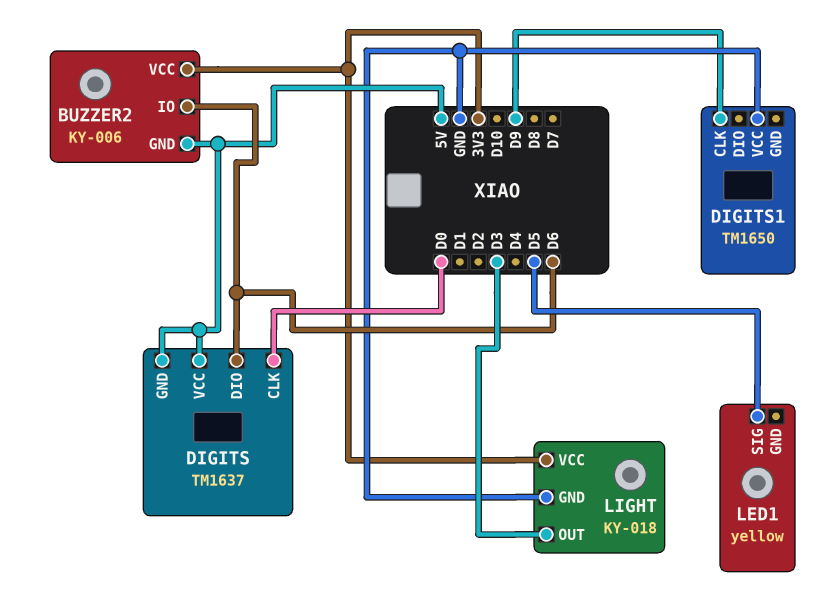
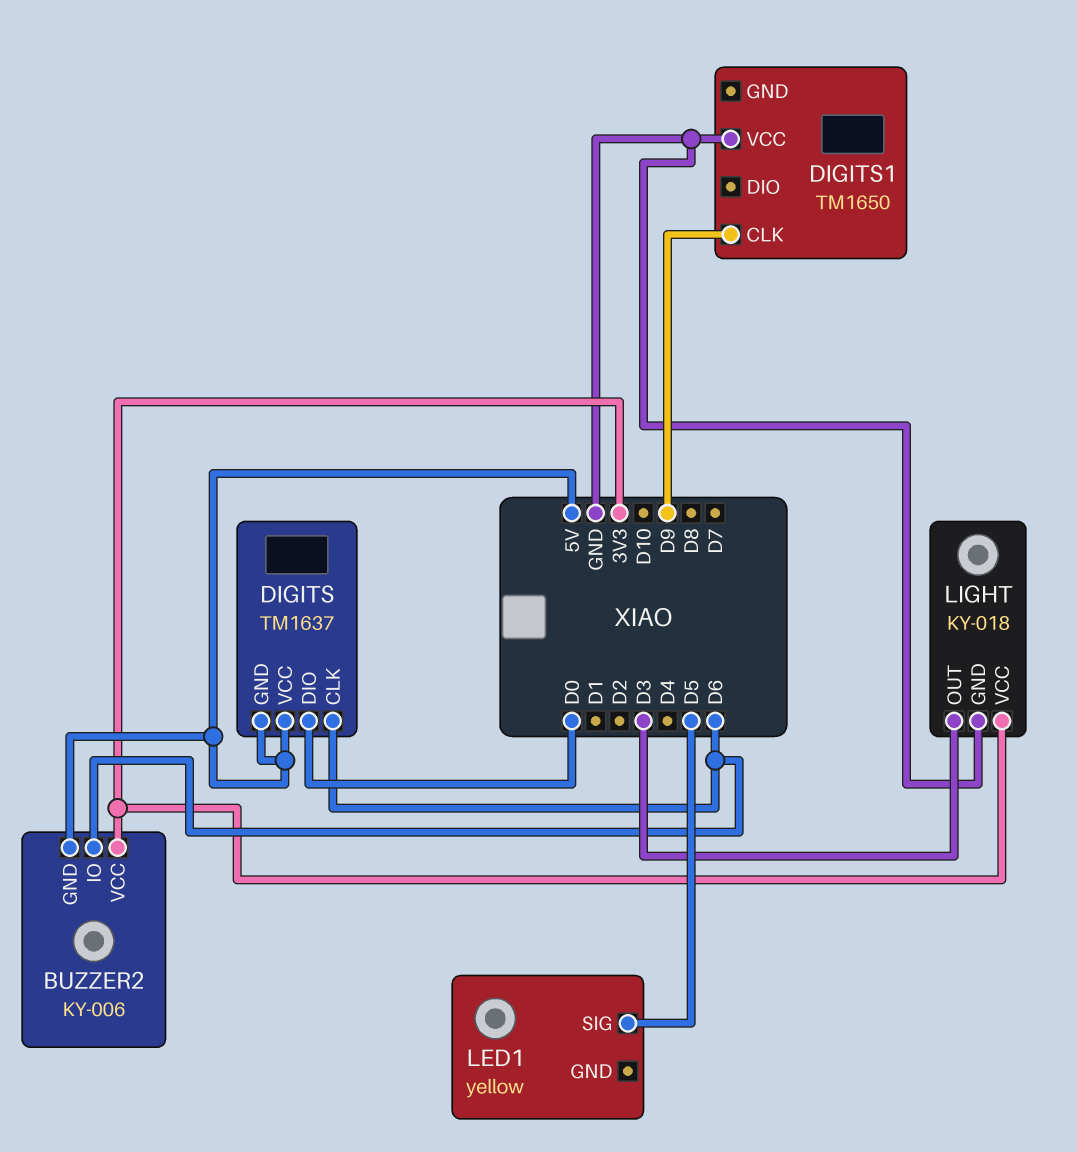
DIGITS pin CLK: D0 -> D6
DIGITS pin DIO: D6 -> D0

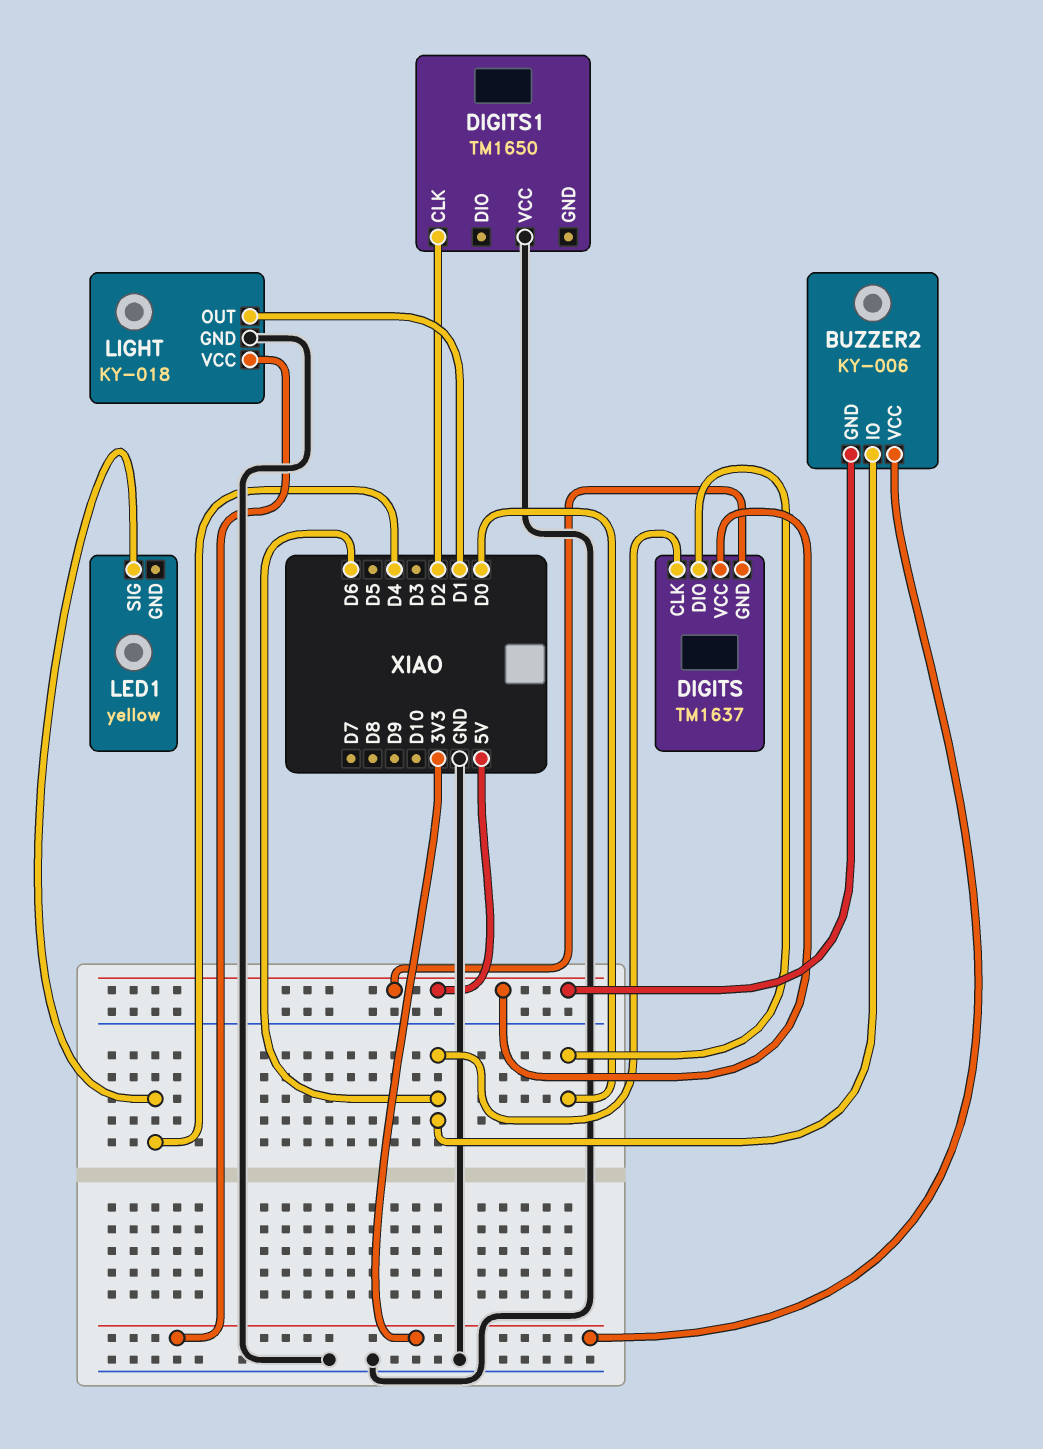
DIGITS1 pin CLK: D9 -> D2
LED1 pin SIG: D5 -> D4
LIGHT pin OUT: D3 -> D1

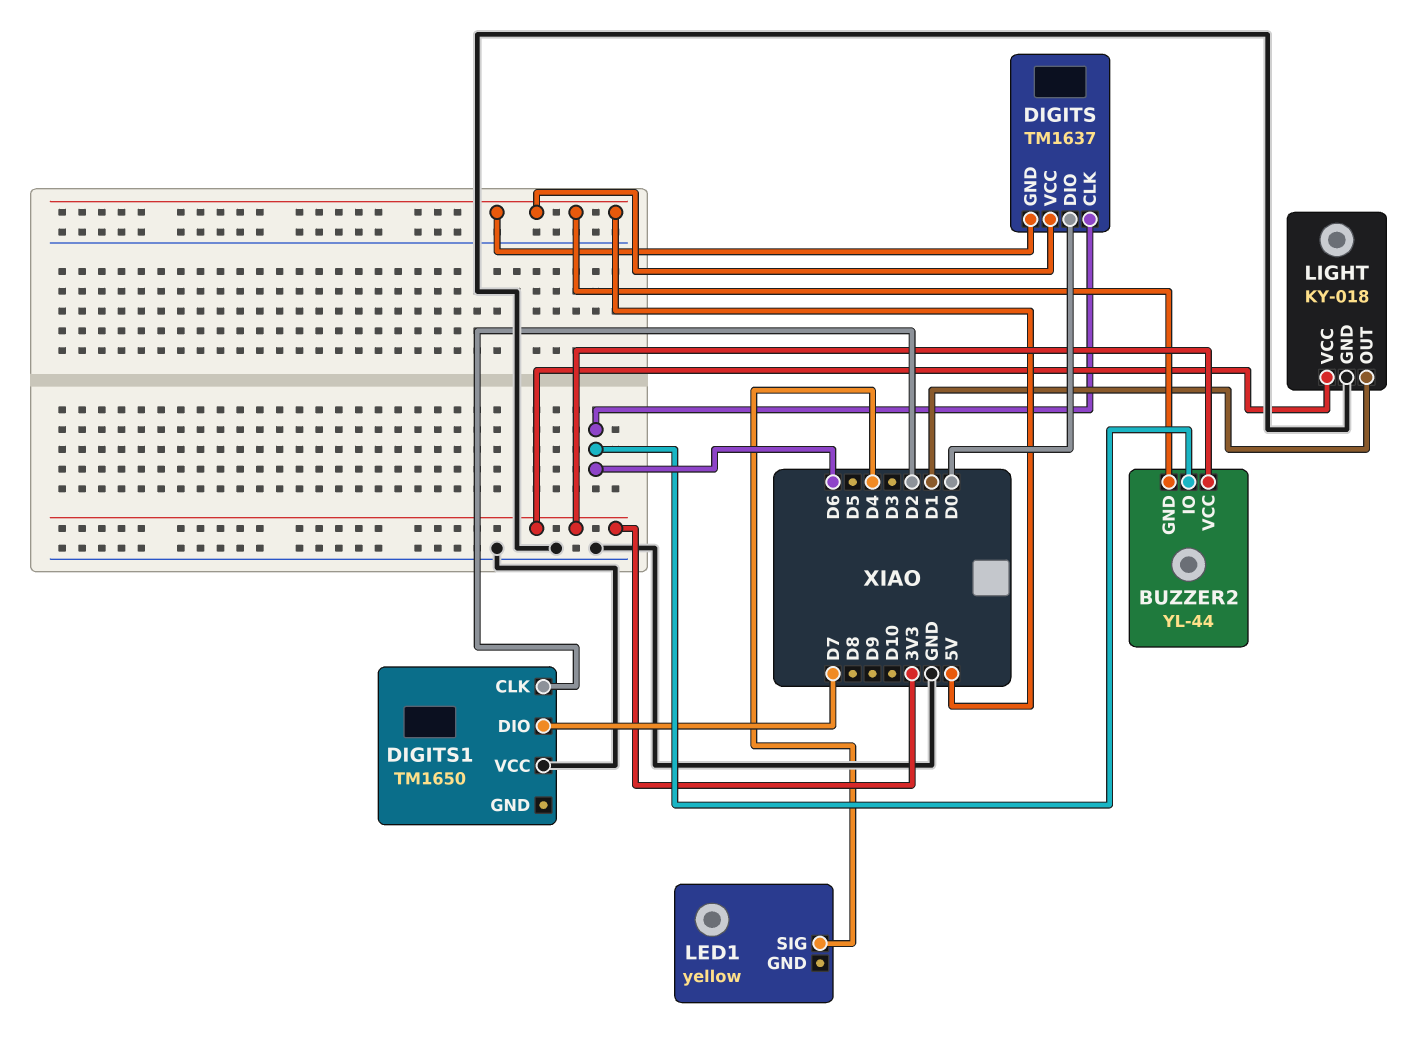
BUZZER2: KY-006 -> YL-44
DIGITS1 pin DIO: none -> D7

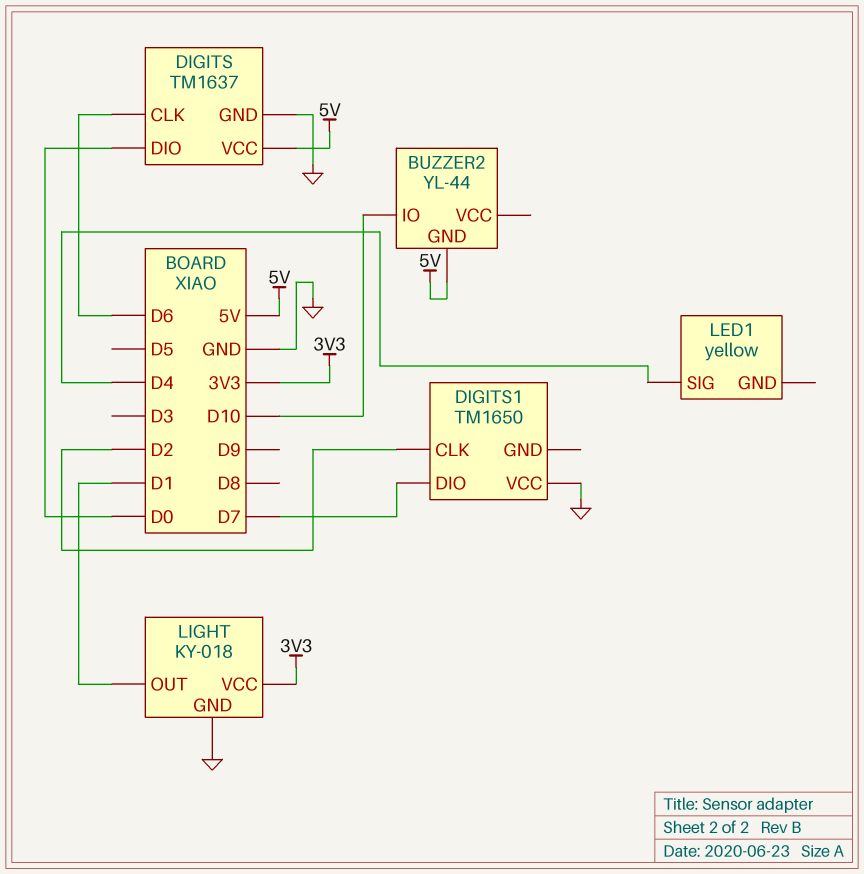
BUZZER2 pin IO: D6 -> D10
BUZZER2 pin VCC: 3V3 -> none
DIGITS pin GND: 5V -> GND

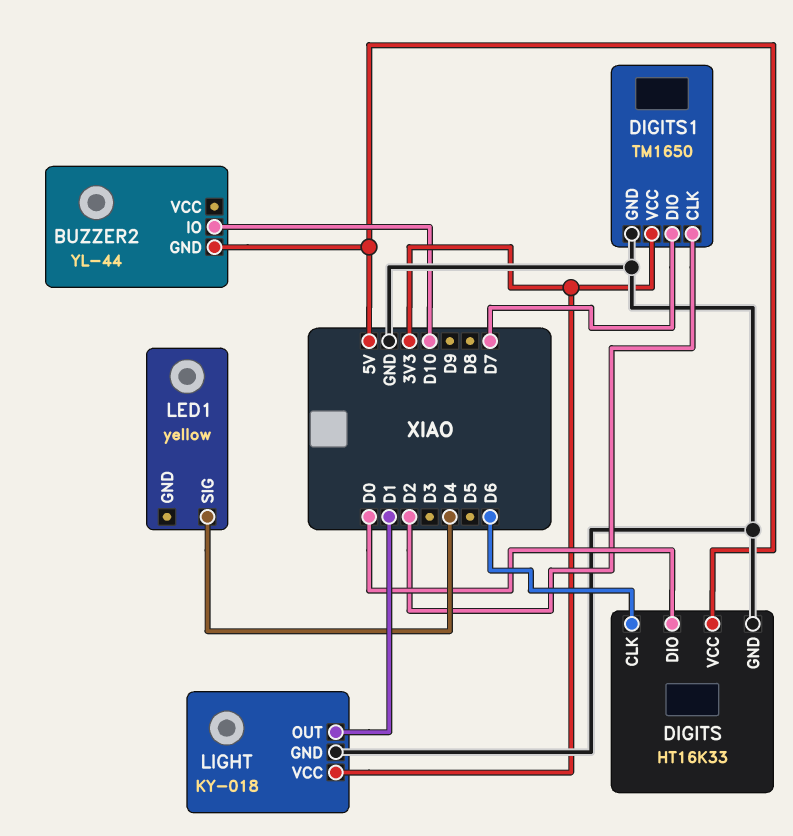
DIGITS: TM1637 -> HT16K33
DIGITS1 pin GND: none -> GND
DIGITS1 pin VCC: GND -> 3V3

